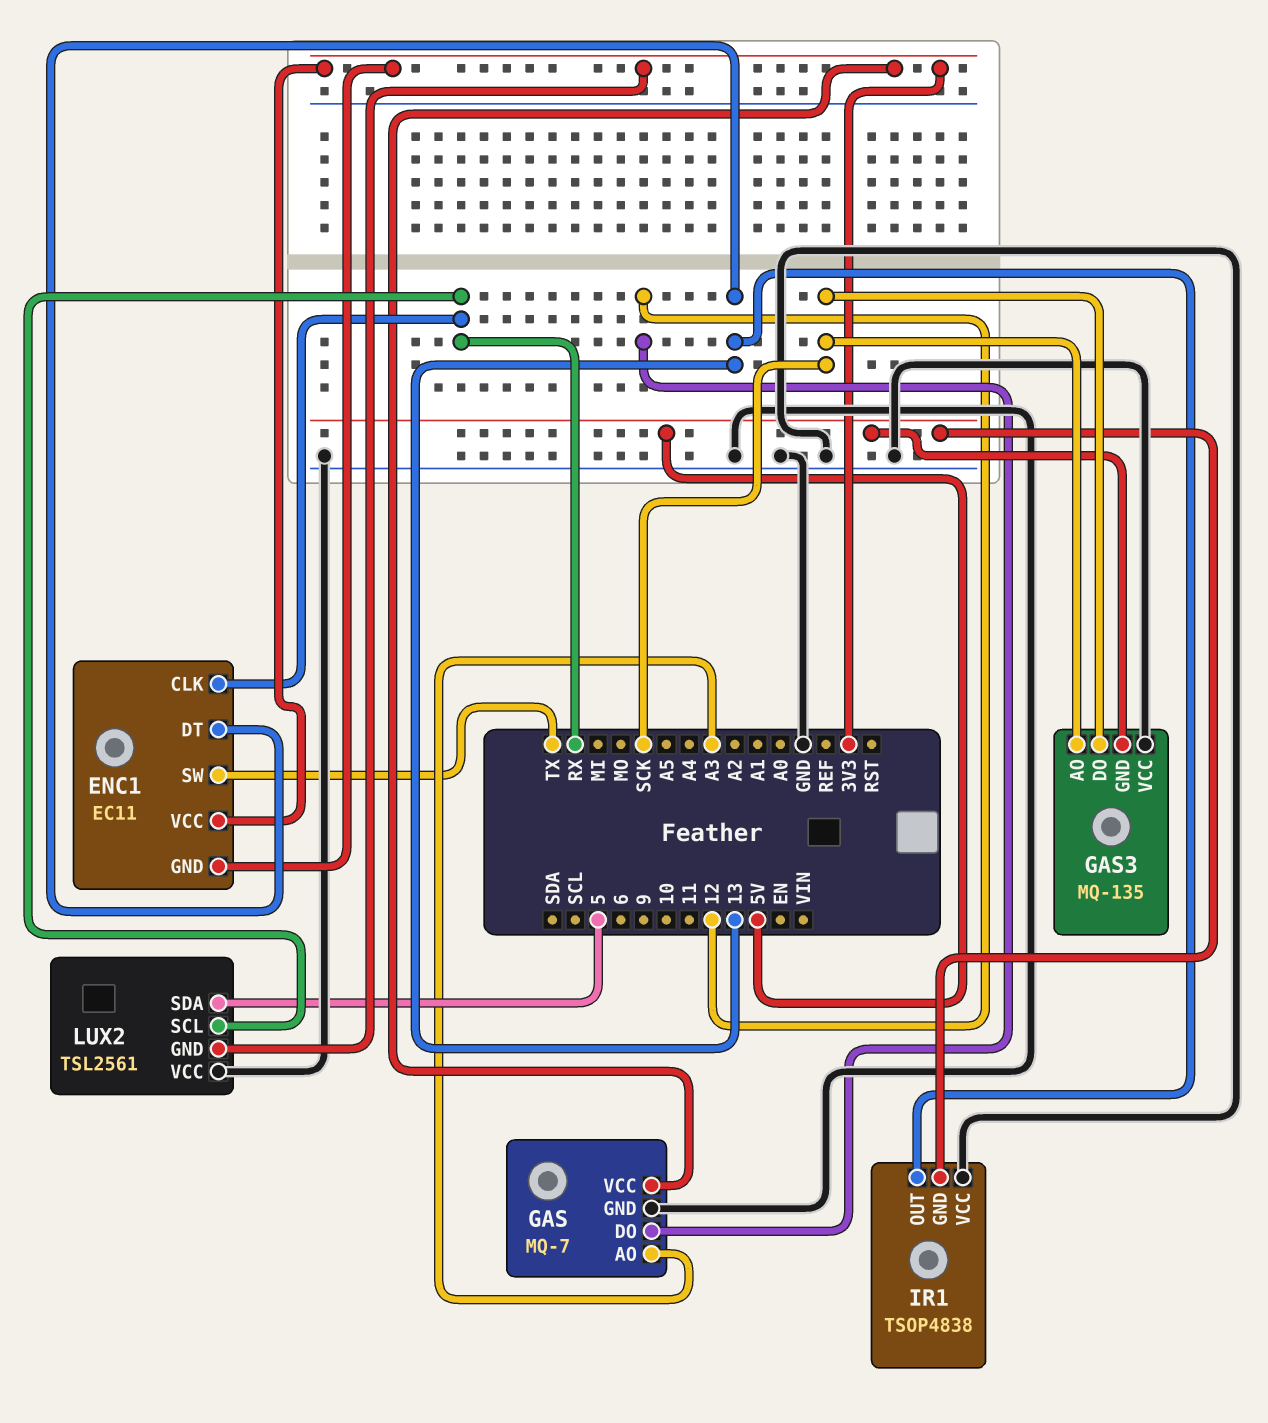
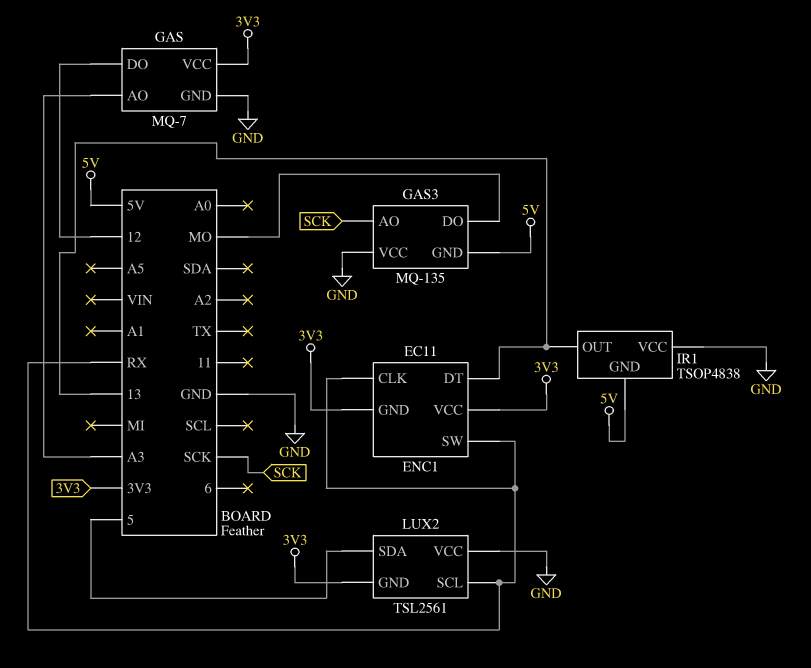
ENC1 pin SW: TX -> RX
GAS3 pin DO: SCK -> MO

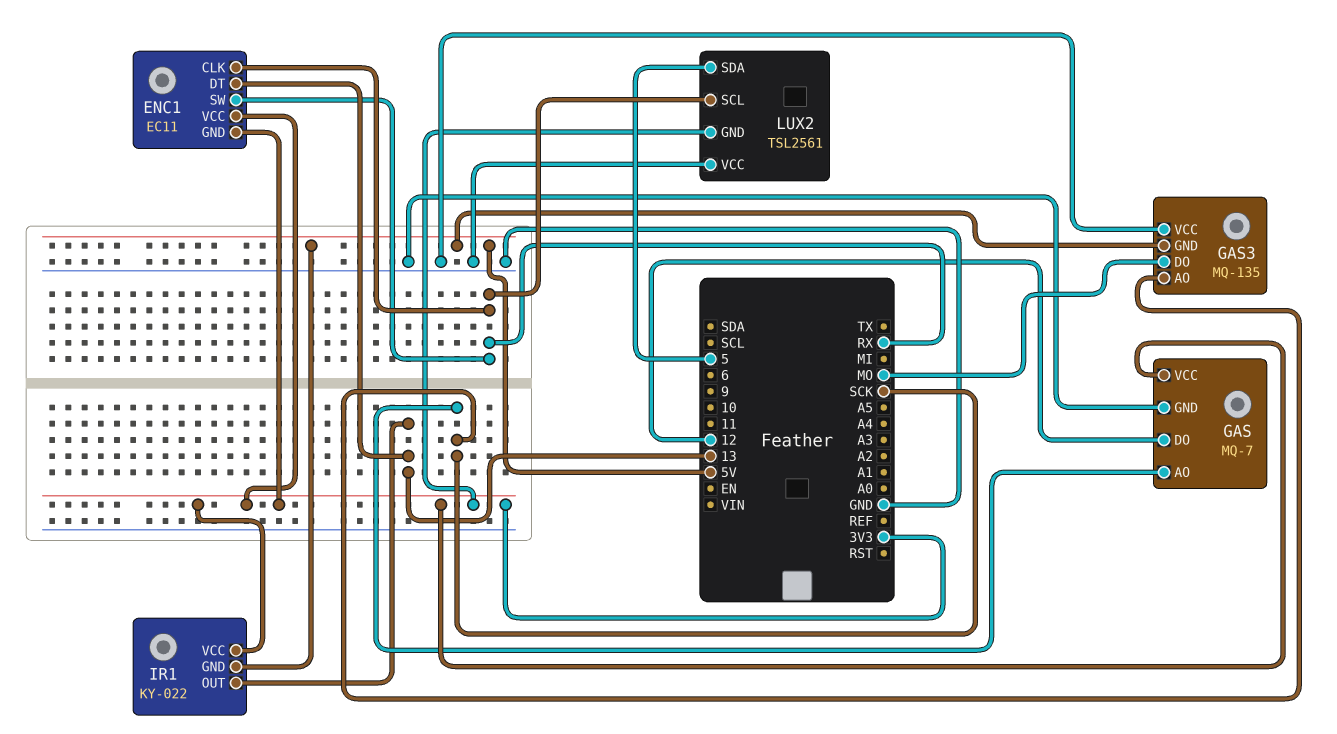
GAS pin AO: A3 -> SCK
IR1: TSOP4838 -> KY-022
IR1 pin VCC: GND -> 3V3

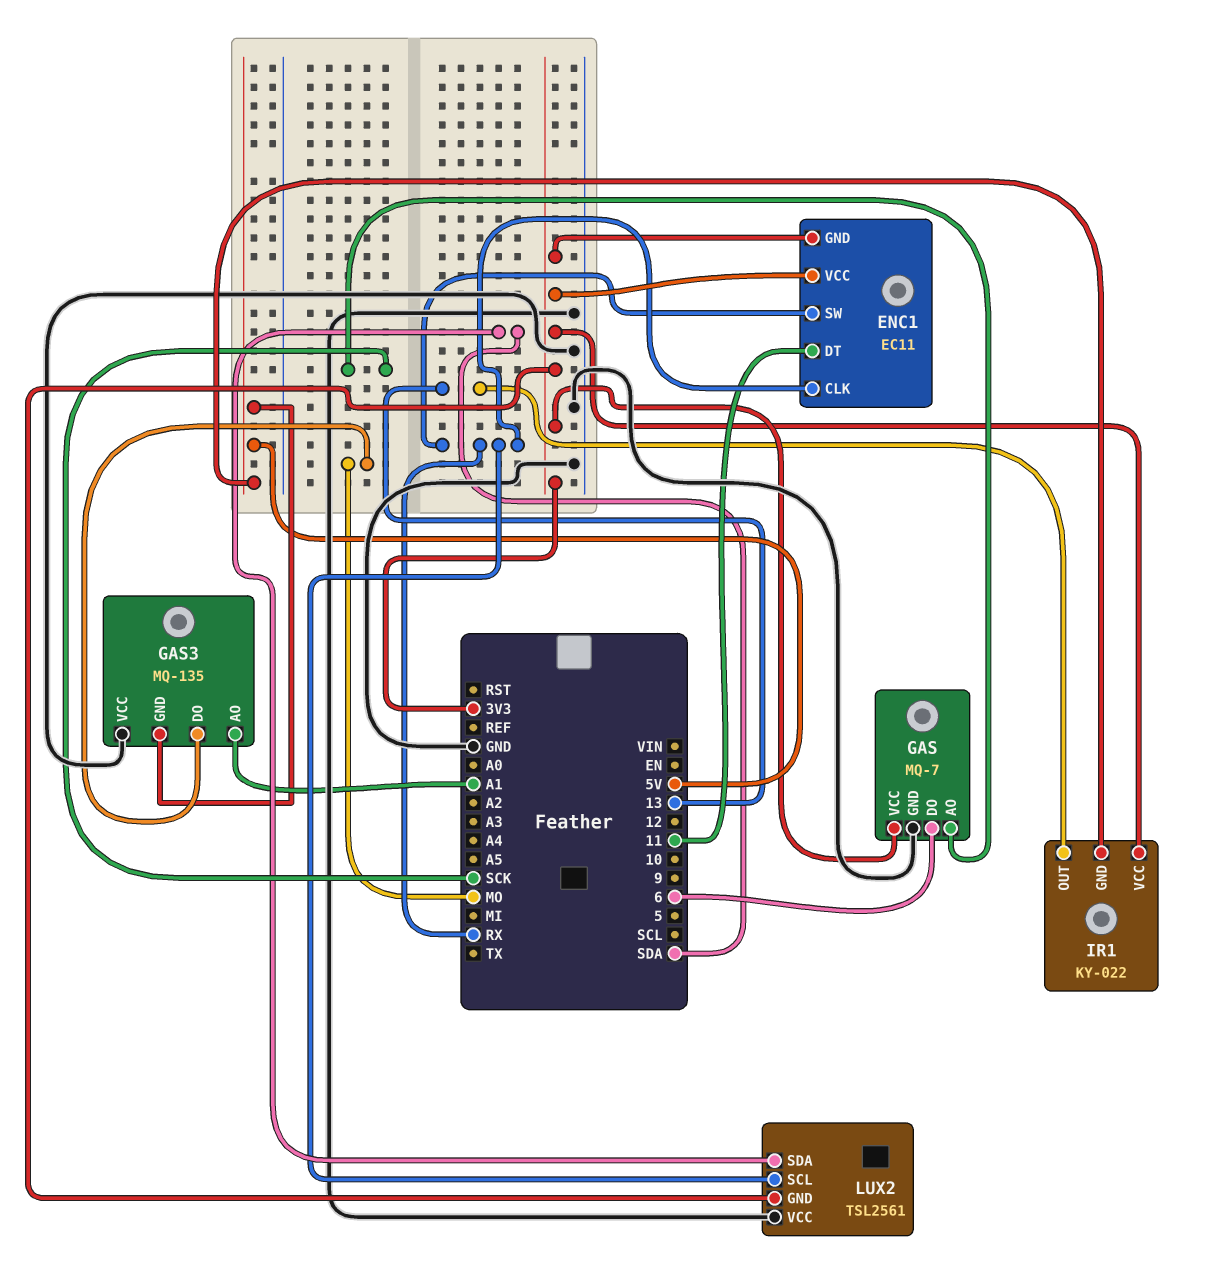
ENC1 pin DT: 13 -> 11
GAS pin DO: 12 -> 6
GAS3 pin AO: SCK -> A1
LUX2 pin SDA: 5 -> SDA

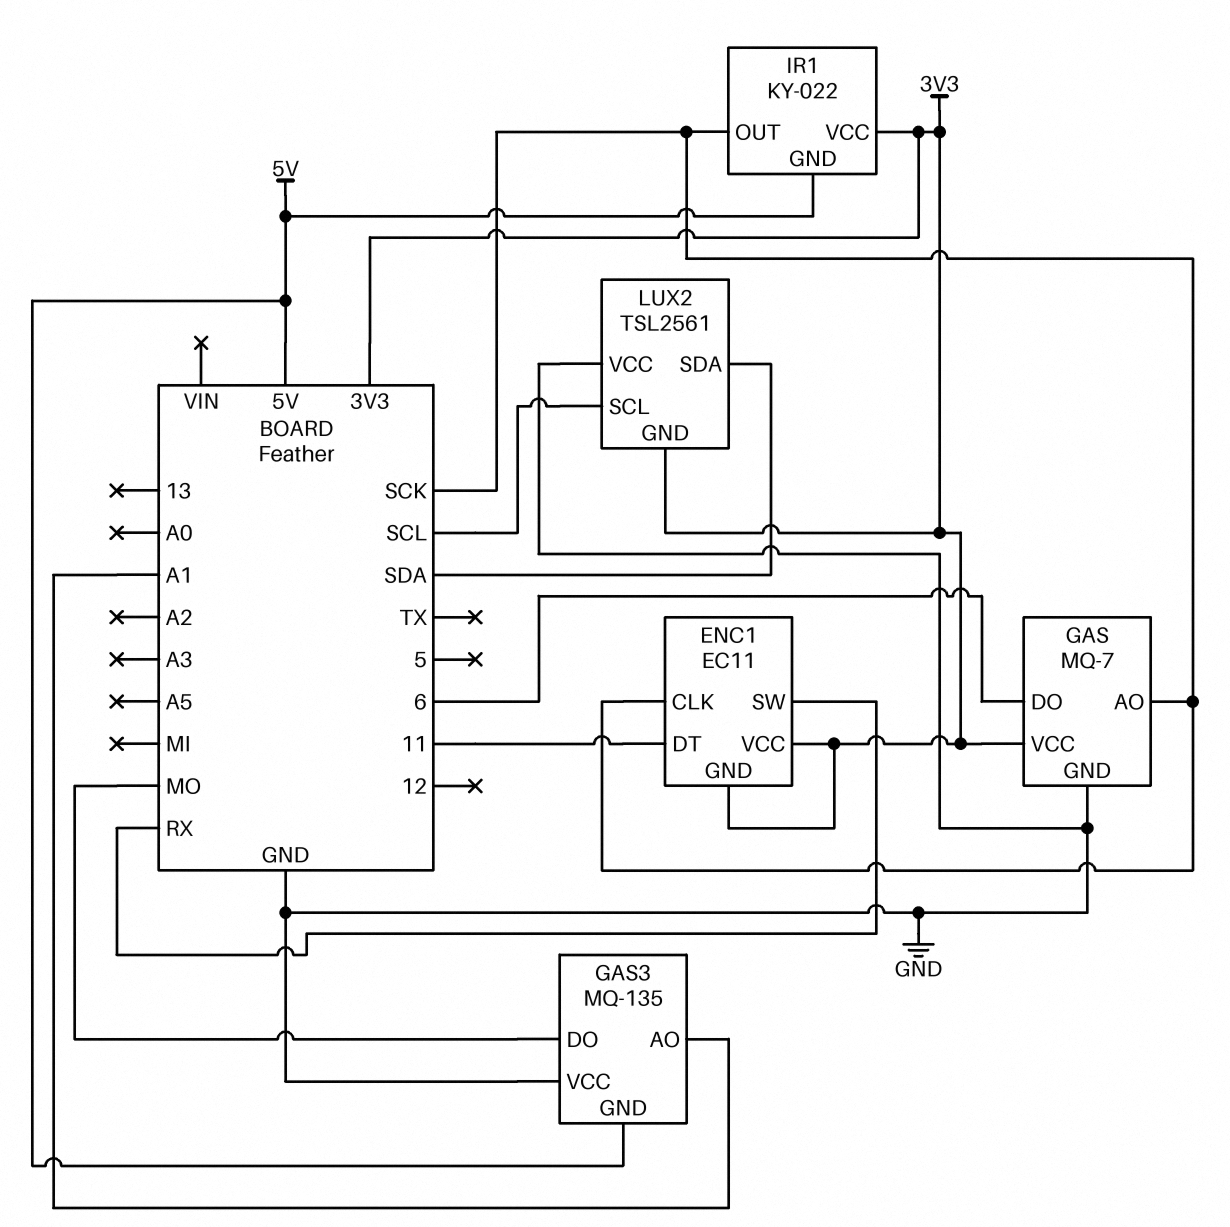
ENC1 pin CLK: RX -> SCK
IR1 pin OUT: 13 -> SCK
LUX2 pin SCL: RX -> SCL

